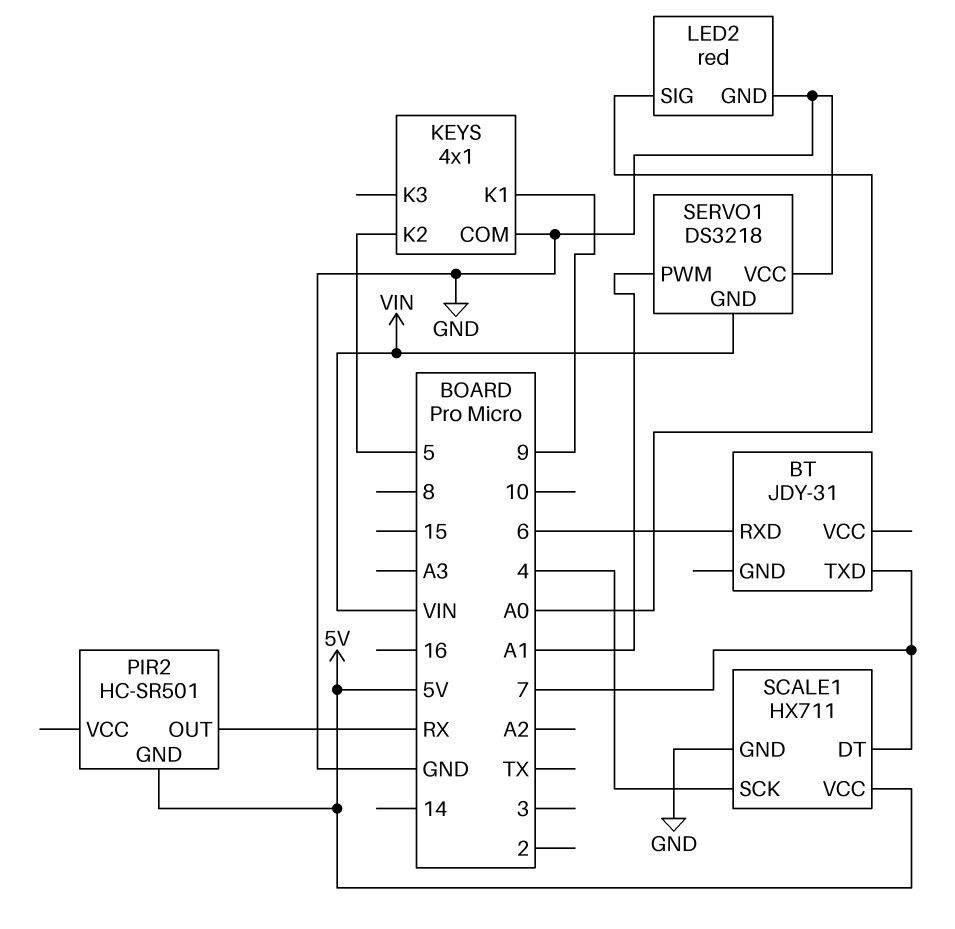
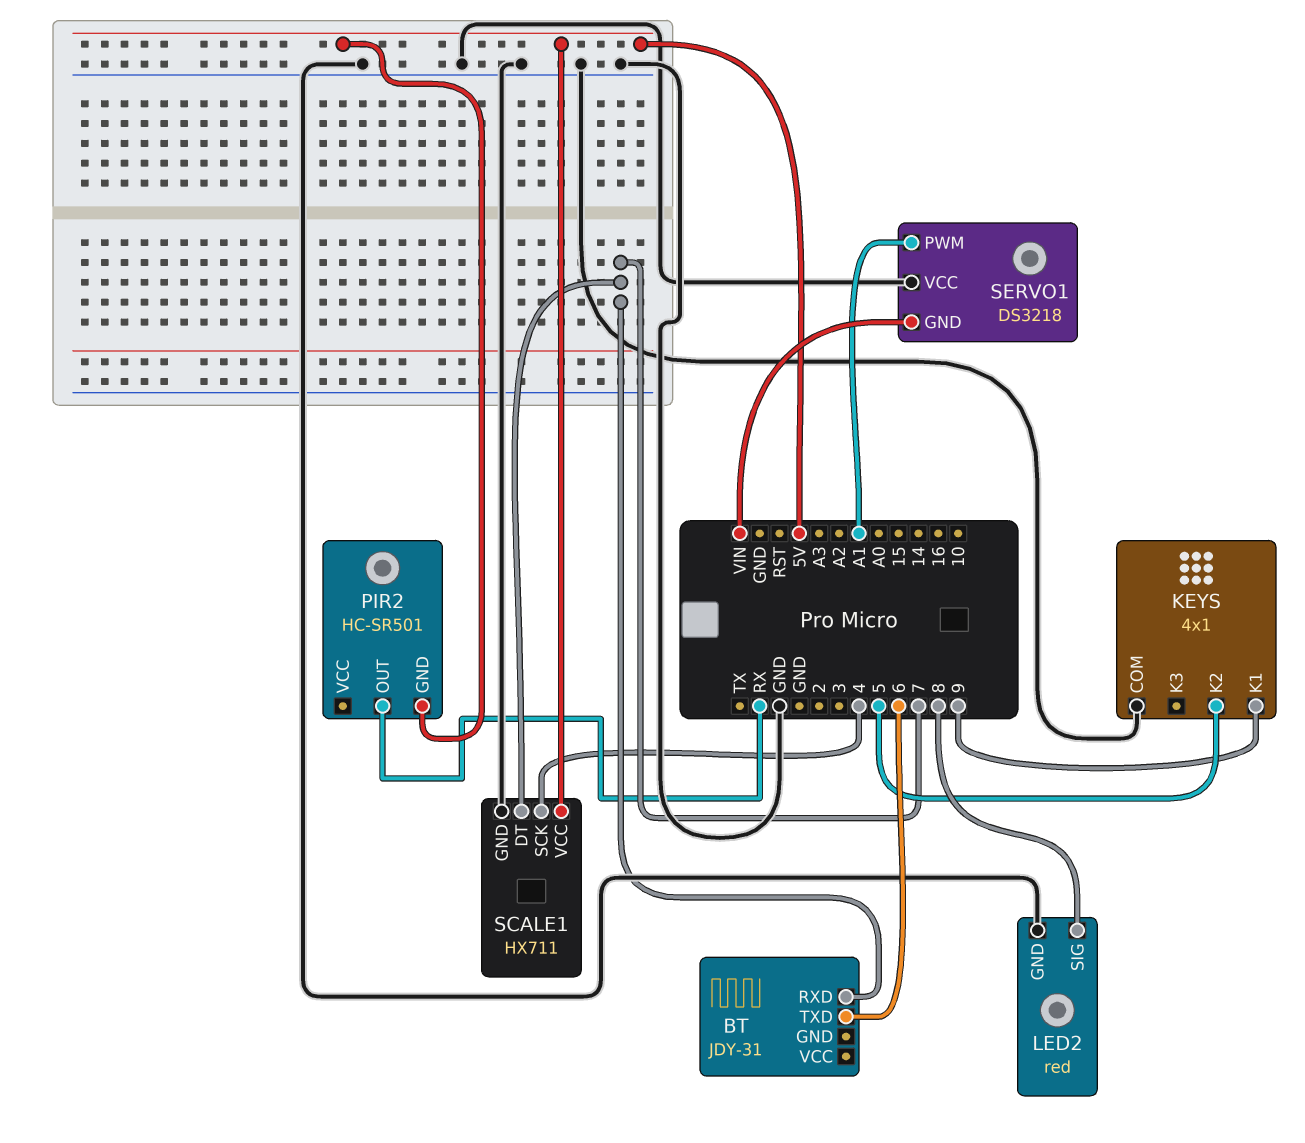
BT pin RXD: 6 -> 7
BT pin TXD: 7 -> 6
LED2 pin SIG: A0 -> 8

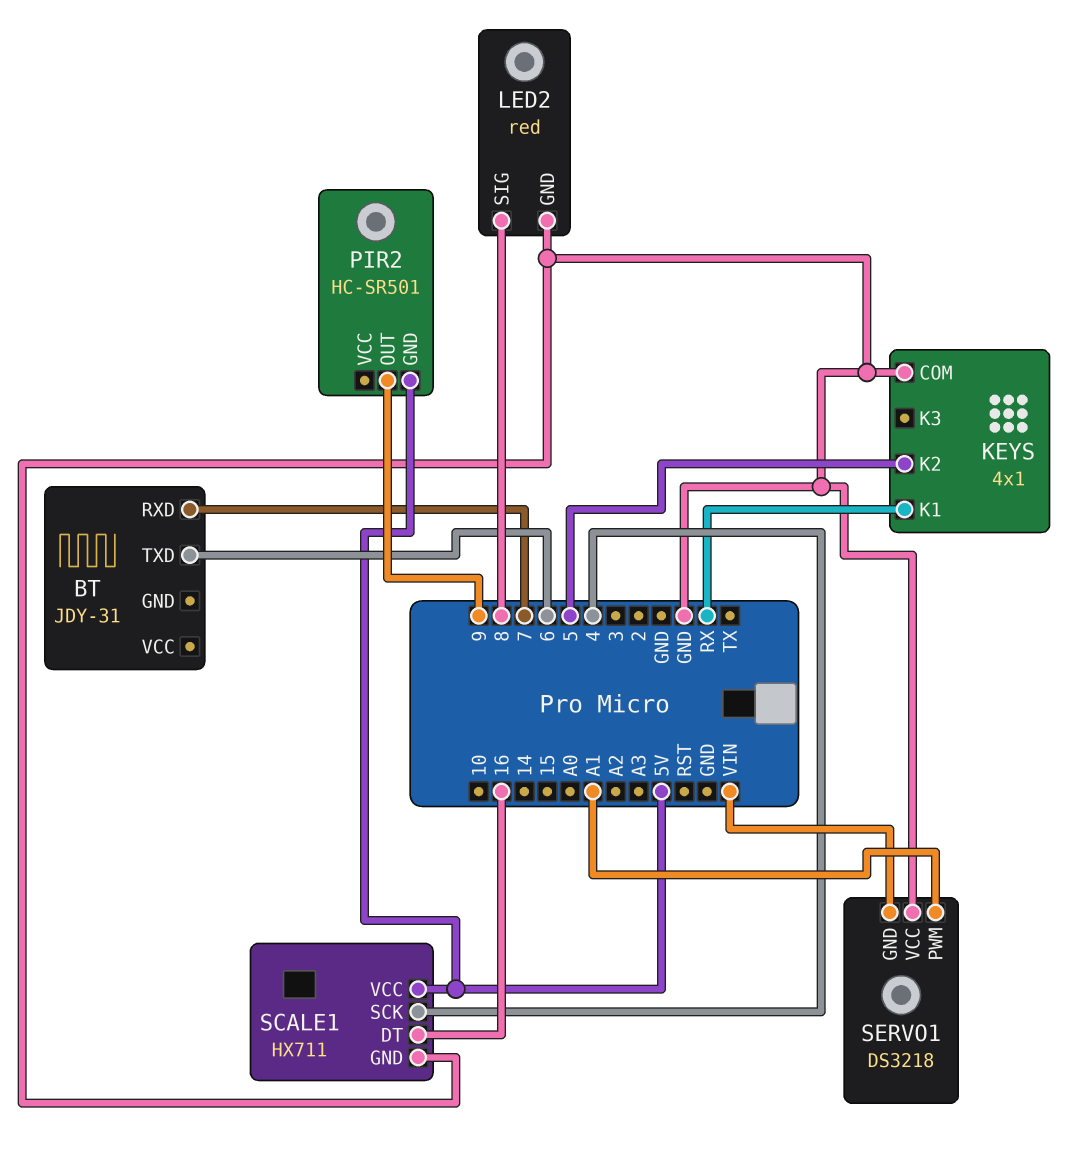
KEYS pin K1: 9 -> RX
PIR2 pin OUT: RX -> 9
SCALE1 pin DT: 7 -> 16

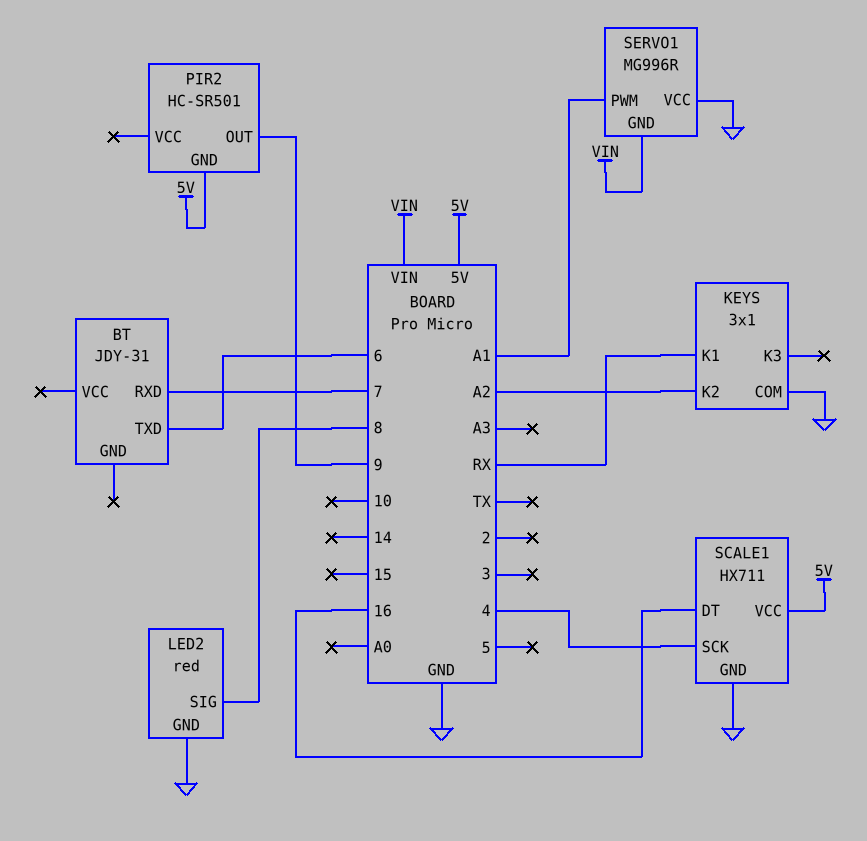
KEYS: 4x1 -> 3x1
KEYS pin K2: 5 -> A2
SERVO1: DS3218 -> MG996R

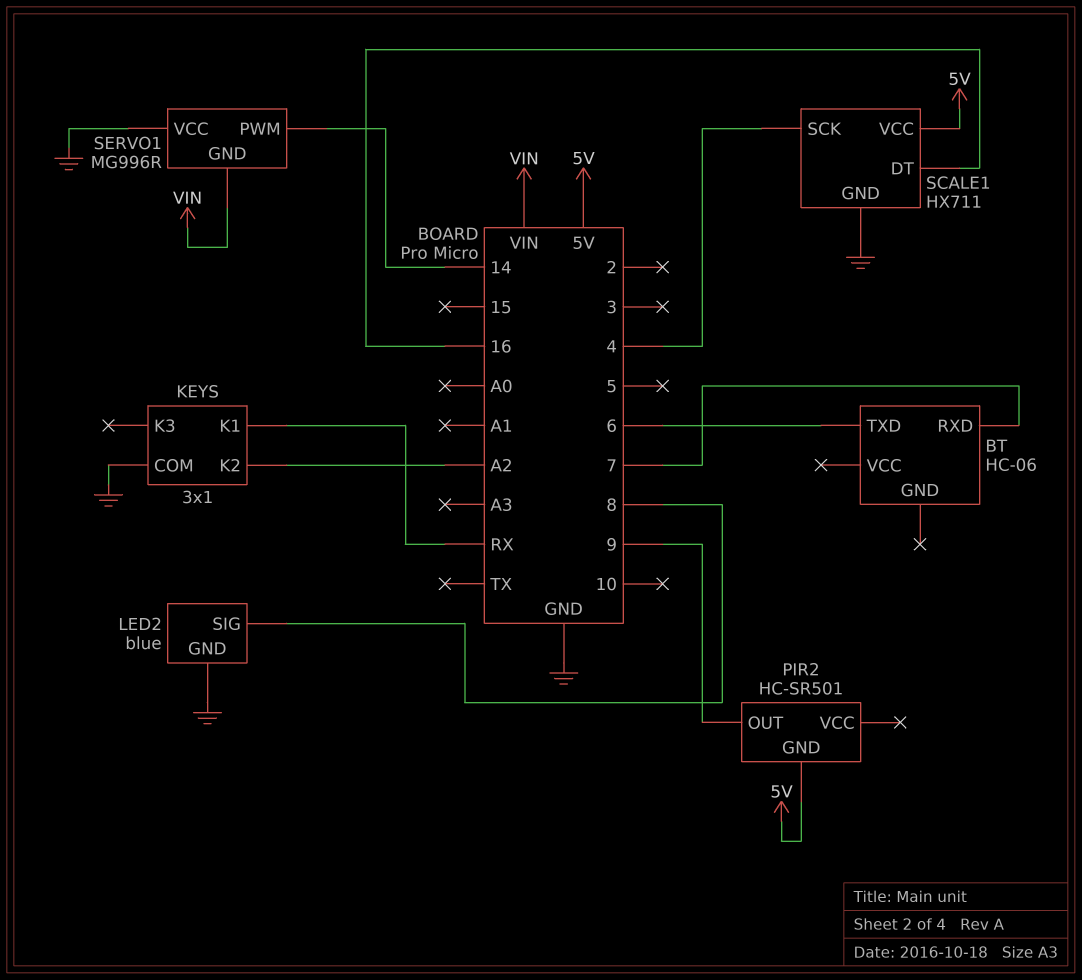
BT: JDY-31 -> HC-06
LED2: red -> blue
SERVO1 pin PWM: A1 -> 14

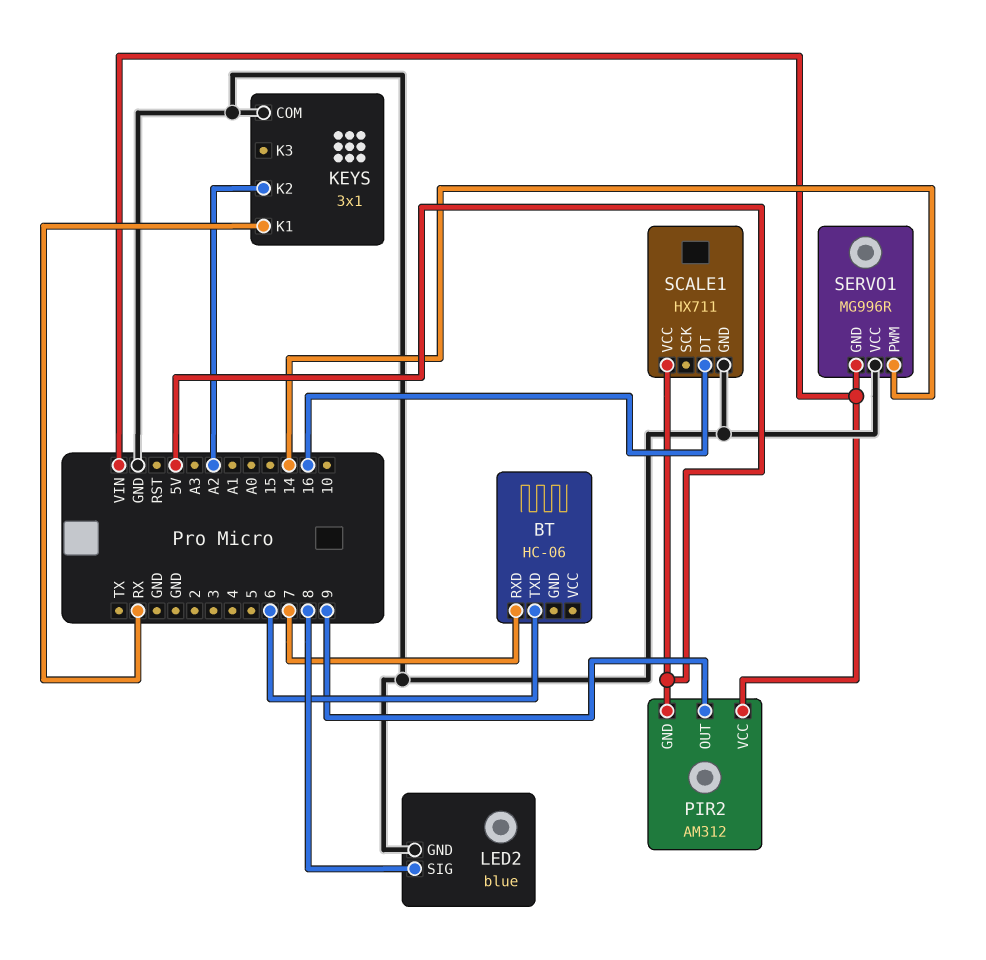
PIR2: HC-SR501 -> AM312
PIR2 pin VCC: none -> VIN
SCALE1 pin SCK: 4 -> none

